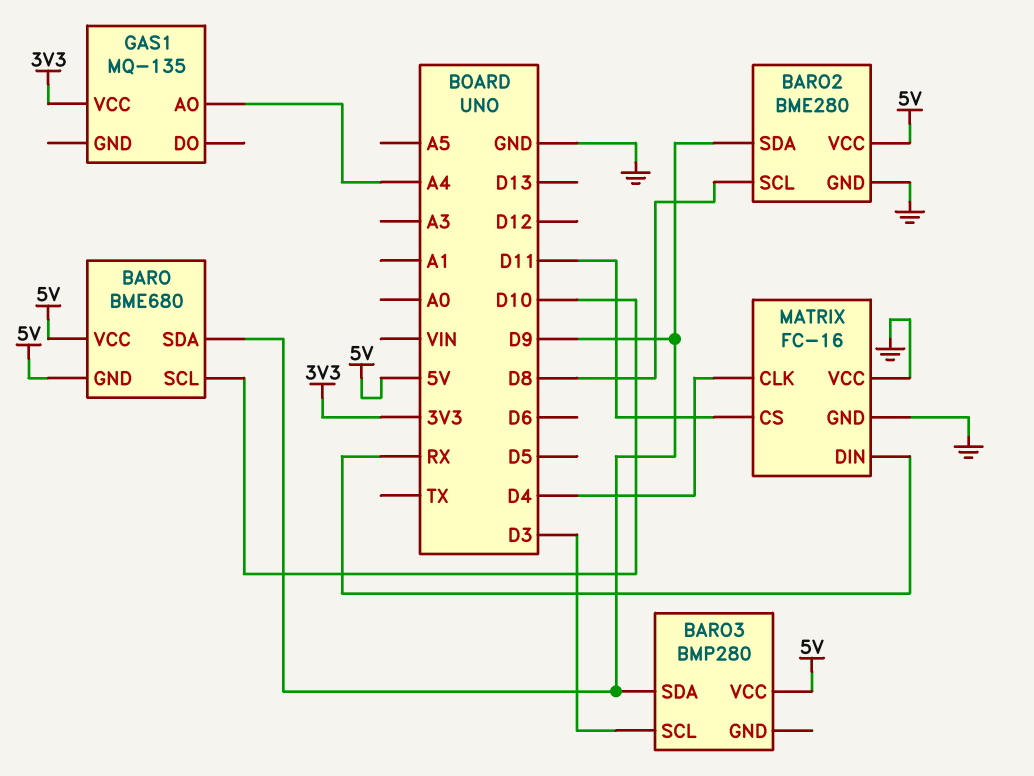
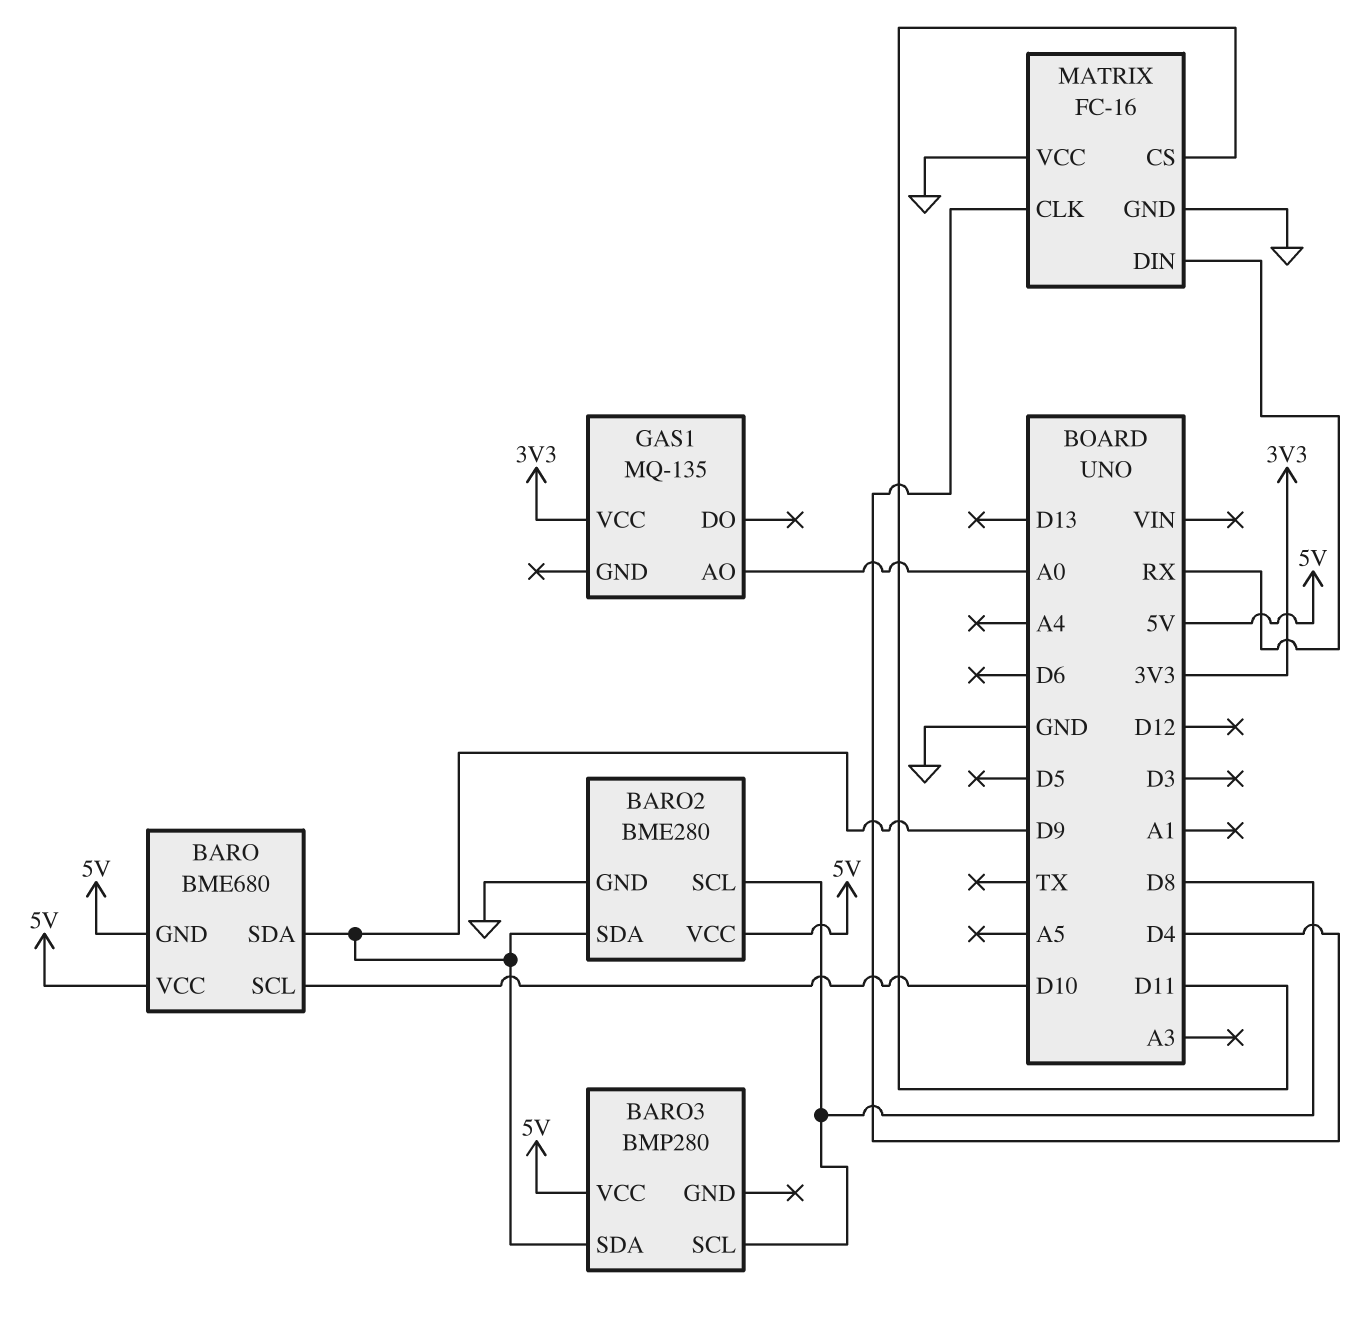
BARO3 pin SCL: D3 -> D8
GAS1 pin AO: A4 -> A0

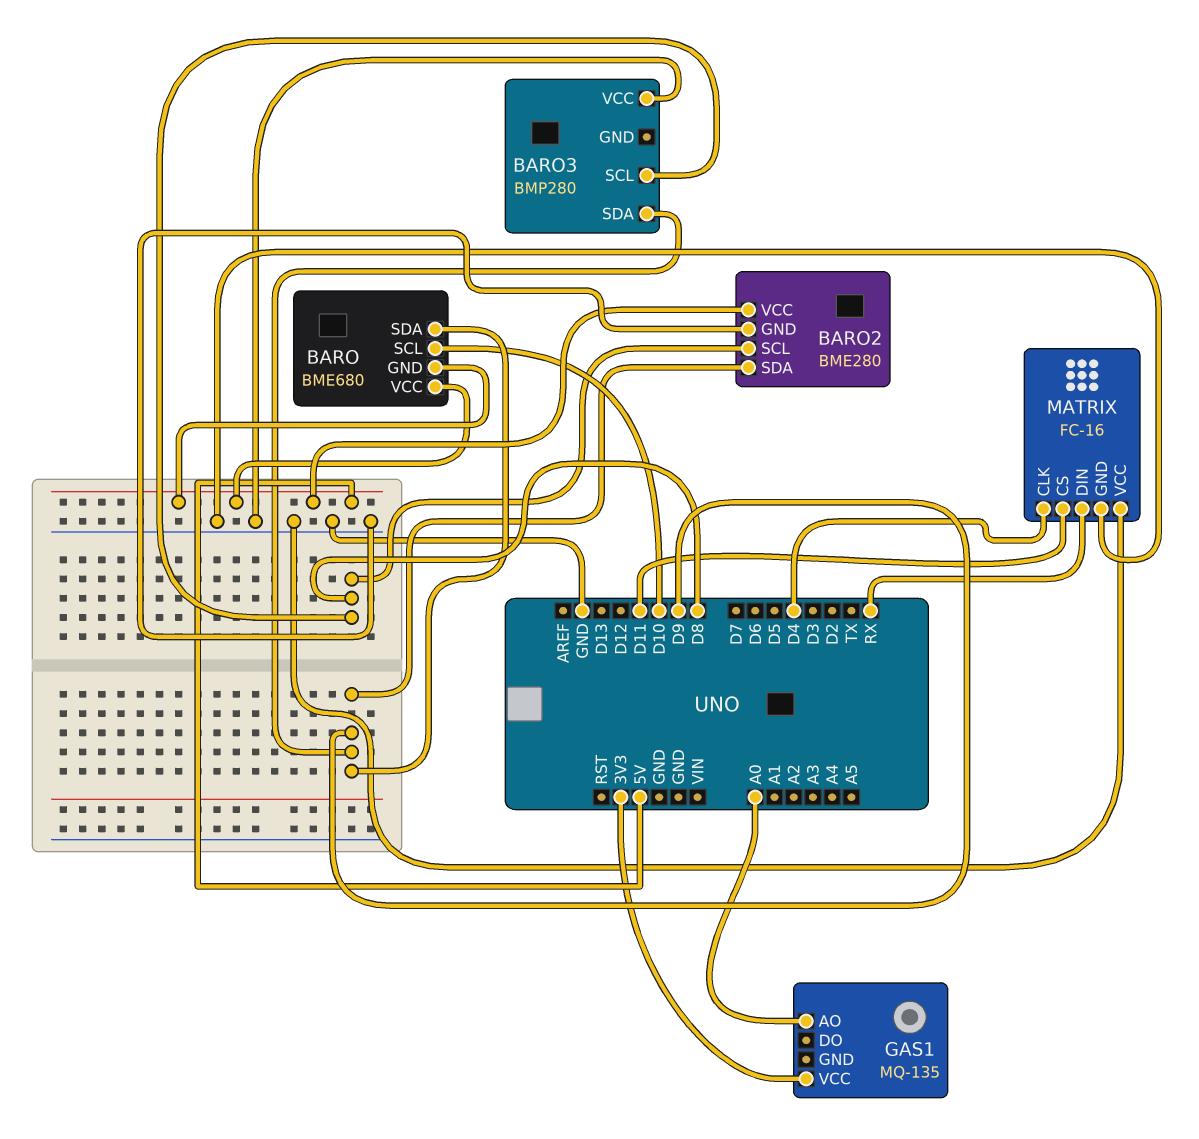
BARO3 pin VCC: 5V -> GND

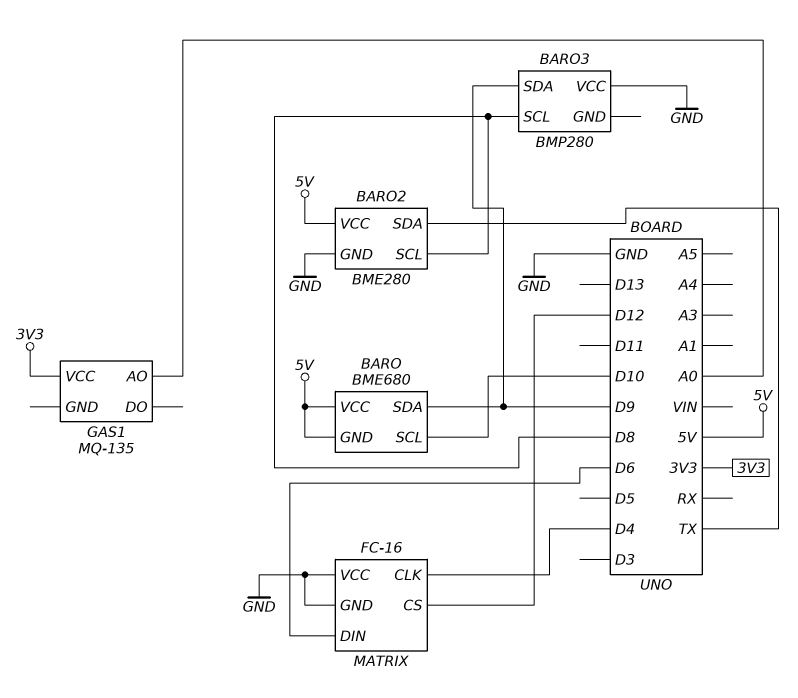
BARO2 pin SDA: D9 -> TX
MATRIX pin CS: D11 -> D12
MATRIX pin DIN: RX -> D6

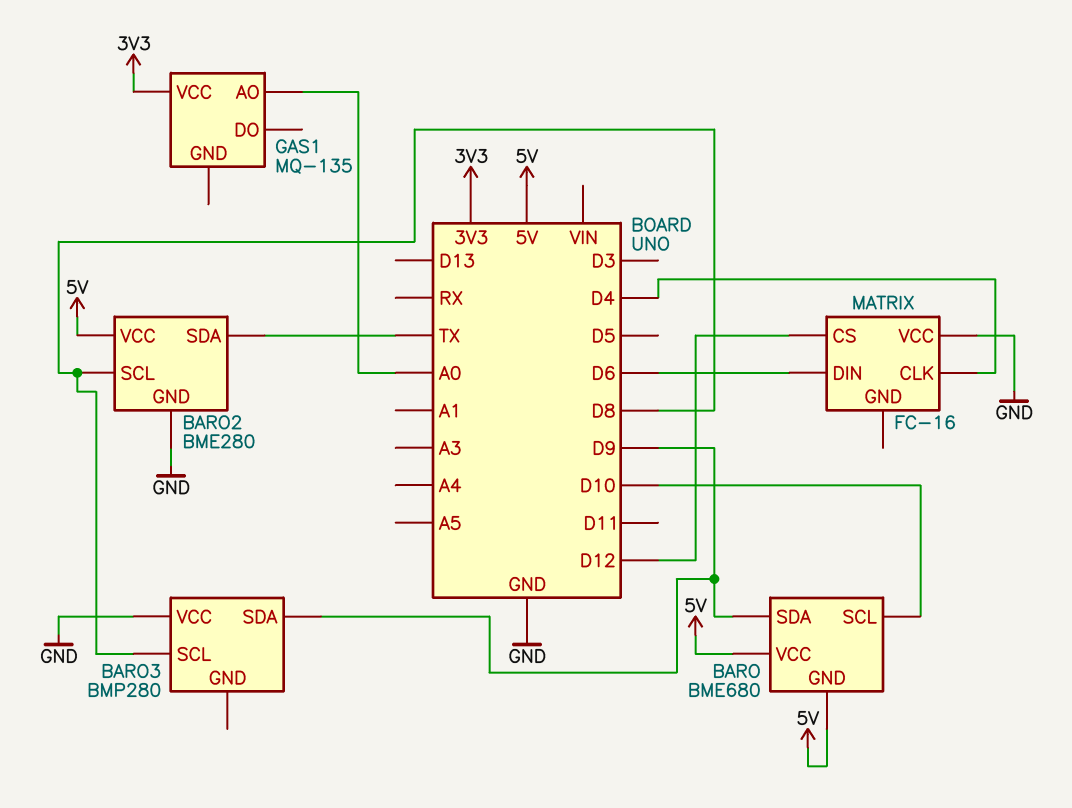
MATRIX pin GND: GND -> none

